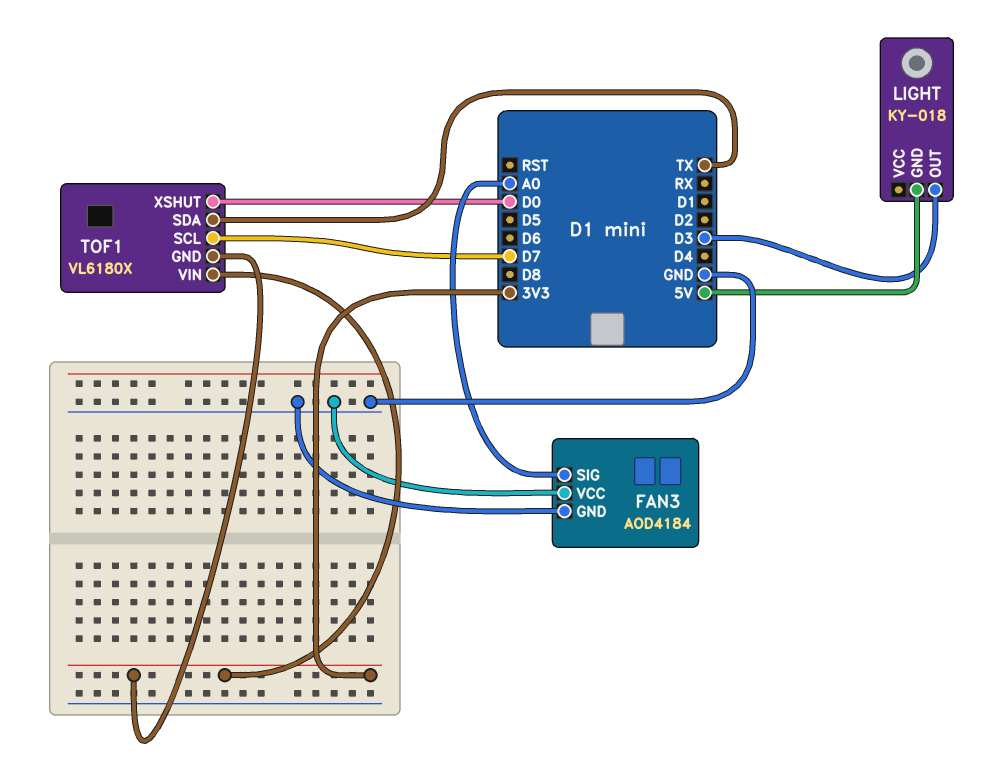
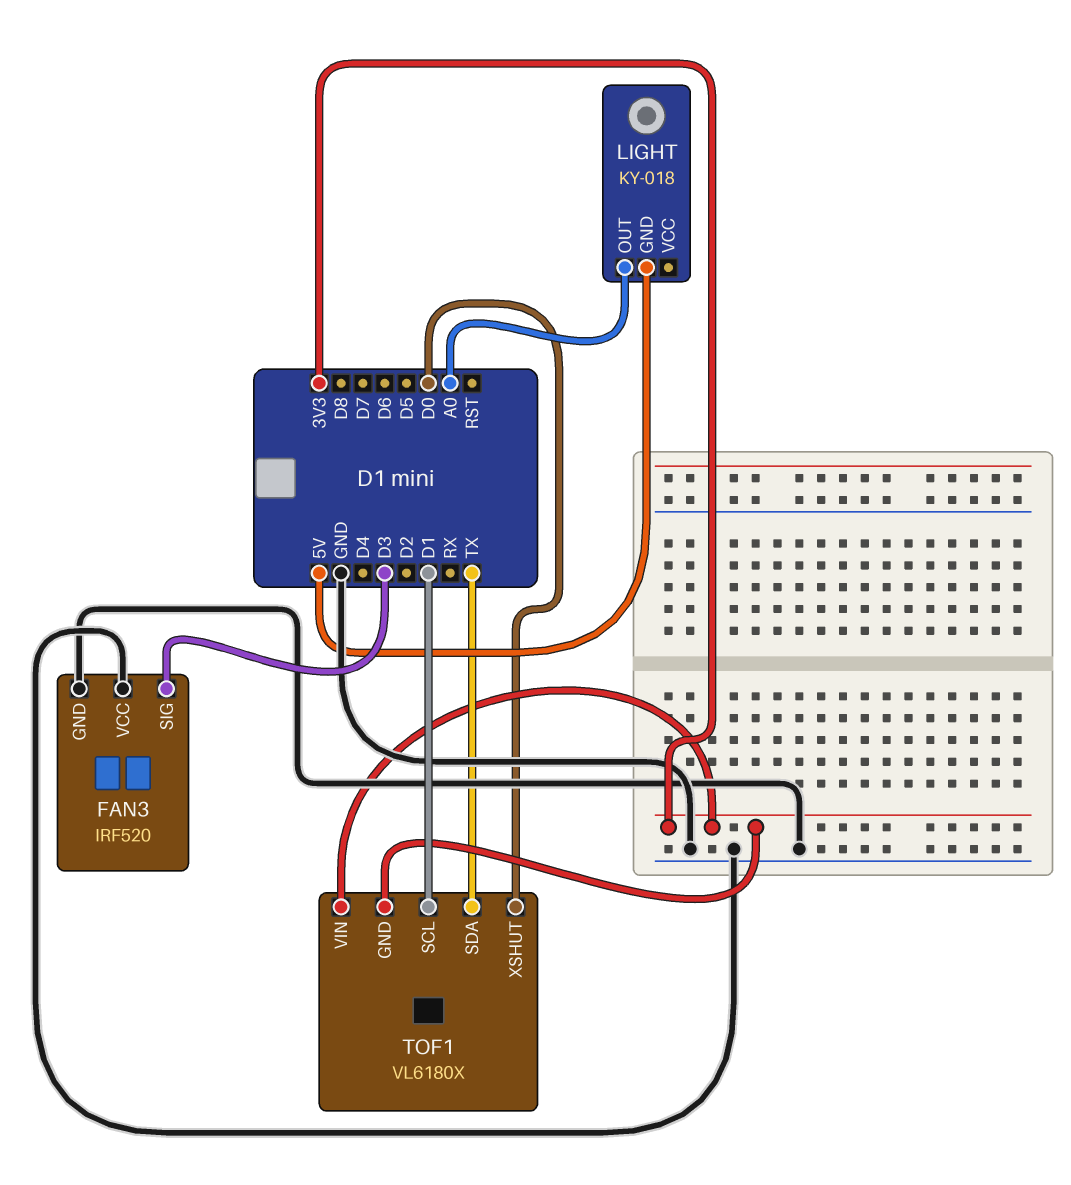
FAN3: AOD4184 -> IRF520
FAN3 pin SIG: A0 -> D3
LIGHT pin OUT: D3 -> A0
TOF1 pin SCL: D7 -> D1

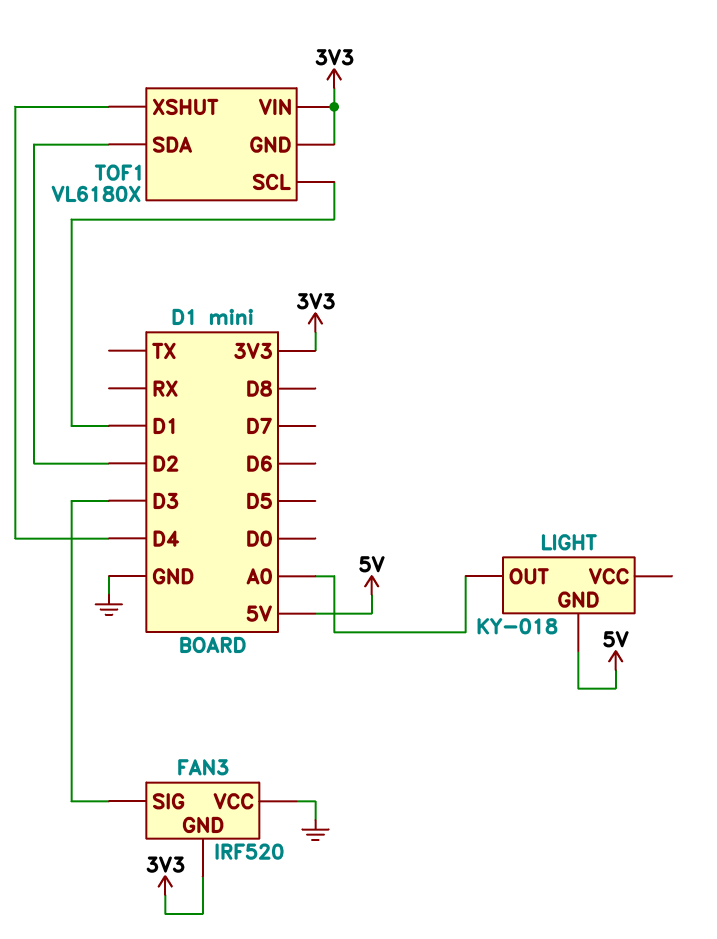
FAN3 pin GND: GND -> 3V3
TOF1 pin SDA: TX -> D2
TOF1 pin XSHUT: D0 -> D4

